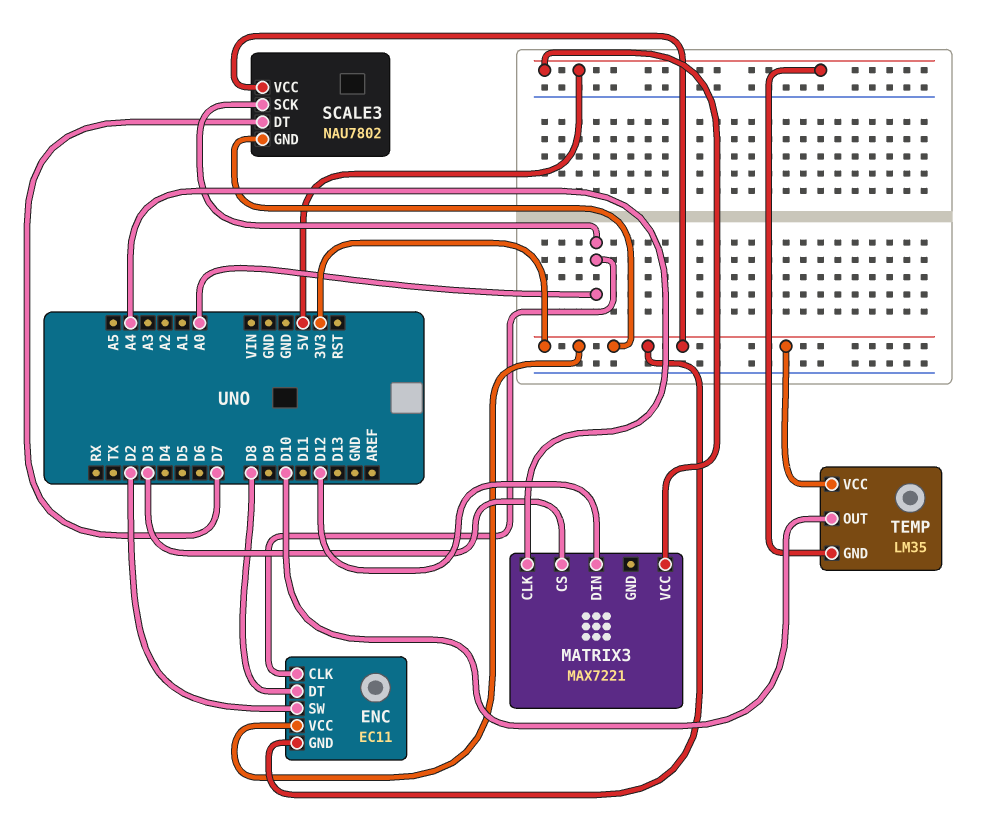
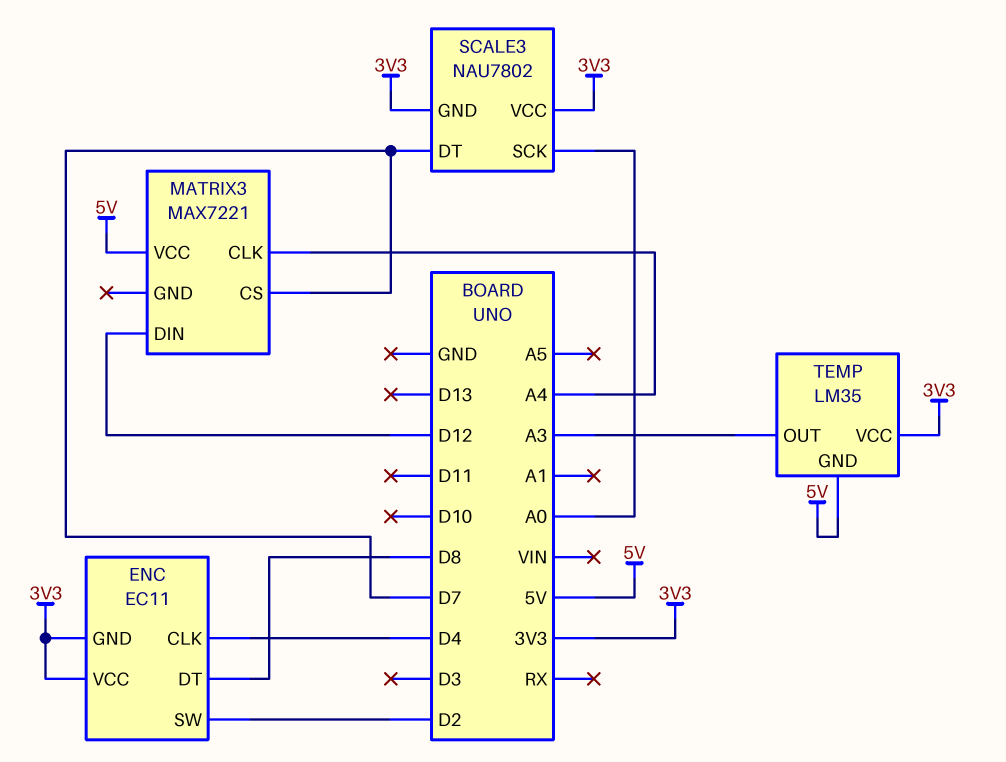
ENC pin CLK: A0 -> D4
MATRIX3 pin CS: D3 -> D7
TEMP pin OUT: D10 -> A3

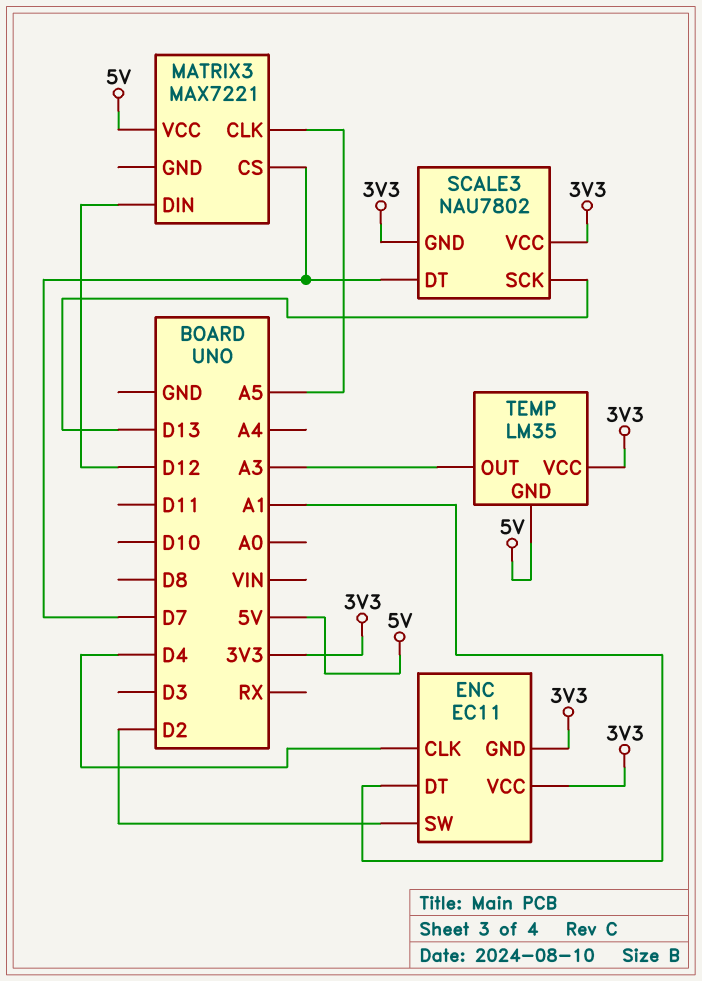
ENC pin DT: D8 -> A1
MATRIX3 pin CLK: A4 -> A5
SCALE3 pin SCK: A0 -> D13

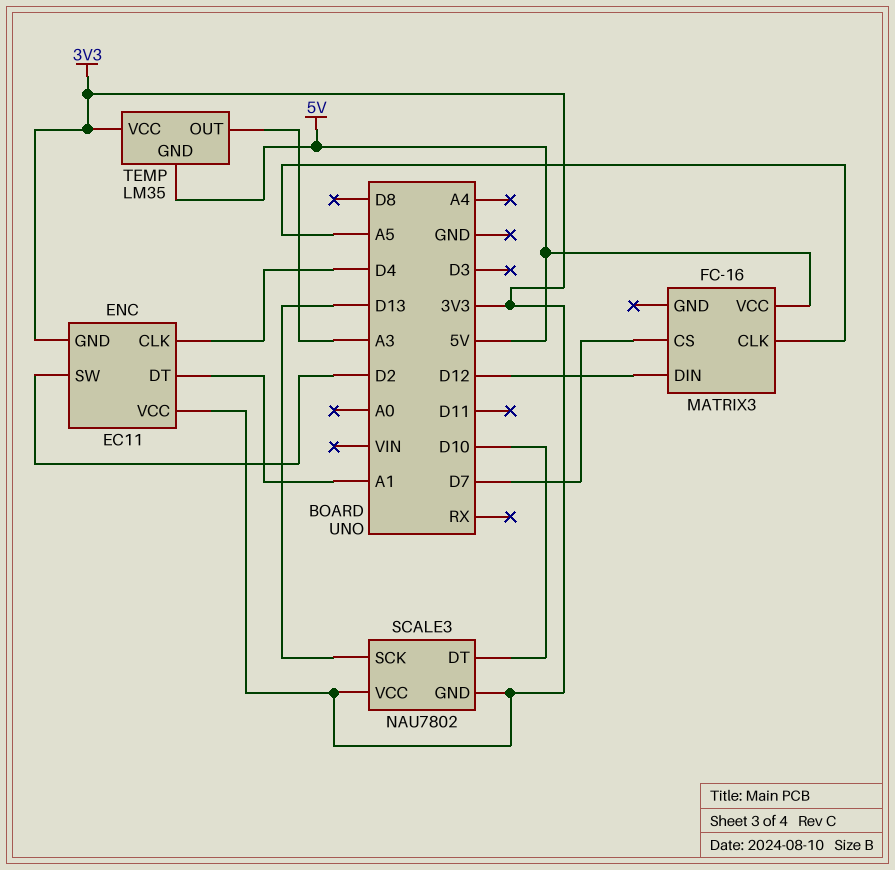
MATRIX3: MAX7221 -> FC-16
SCALE3 pin DT: D7 -> D10

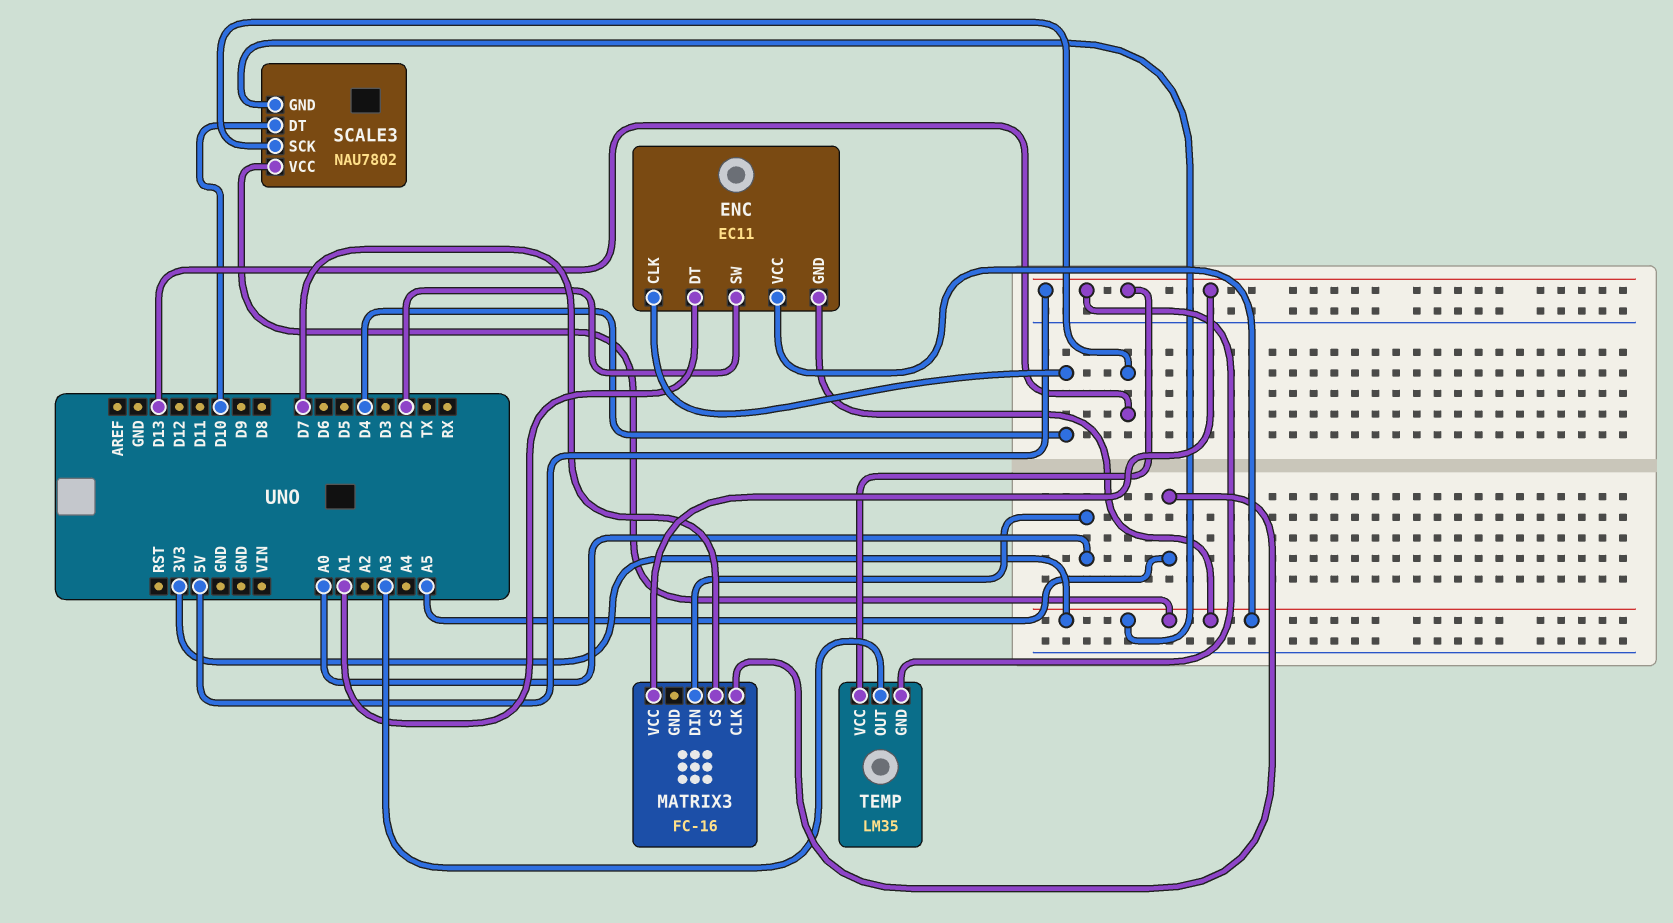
MATRIX3 pin DIN: D12 -> A0
TEMP pin VCC: 3V3 -> 5V

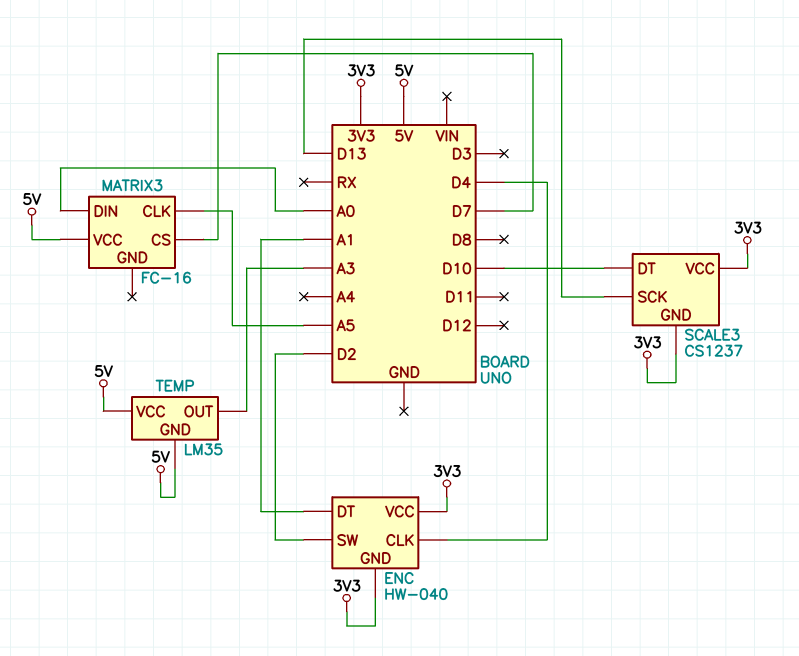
ENC: EC11 -> HW-040
SCALE3: NAU7802 -> CS1237

